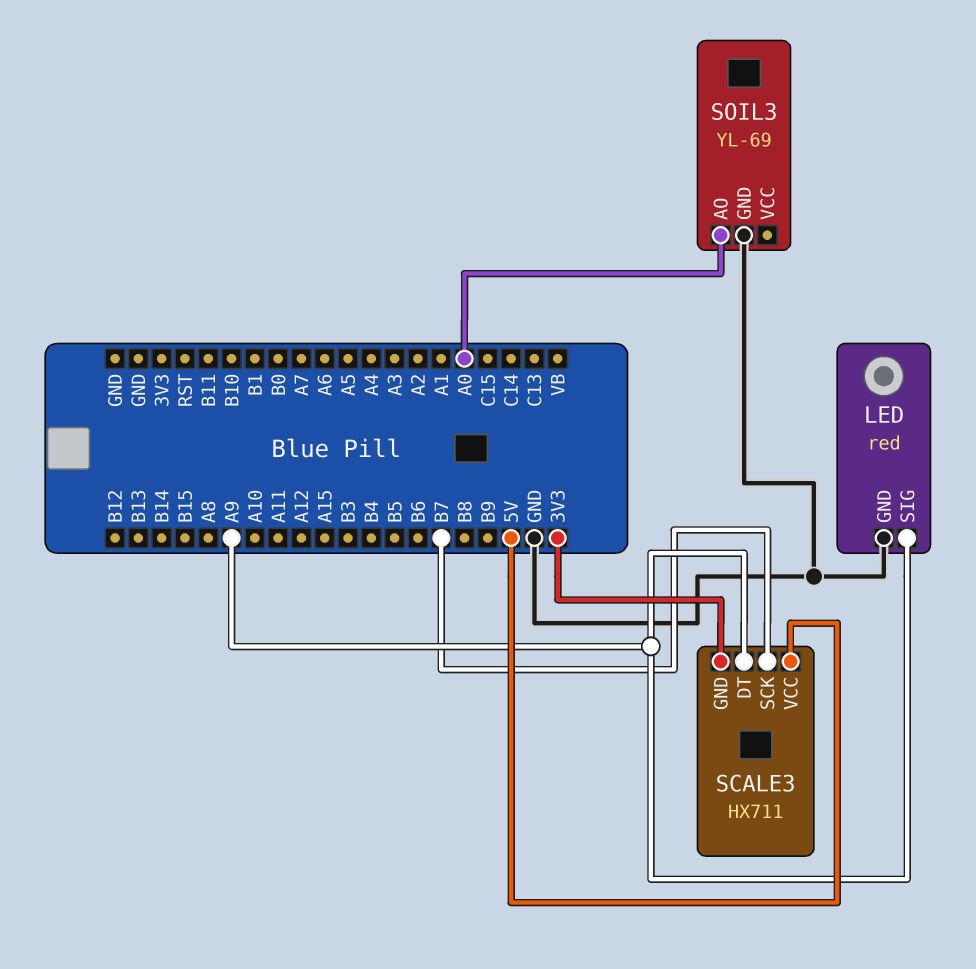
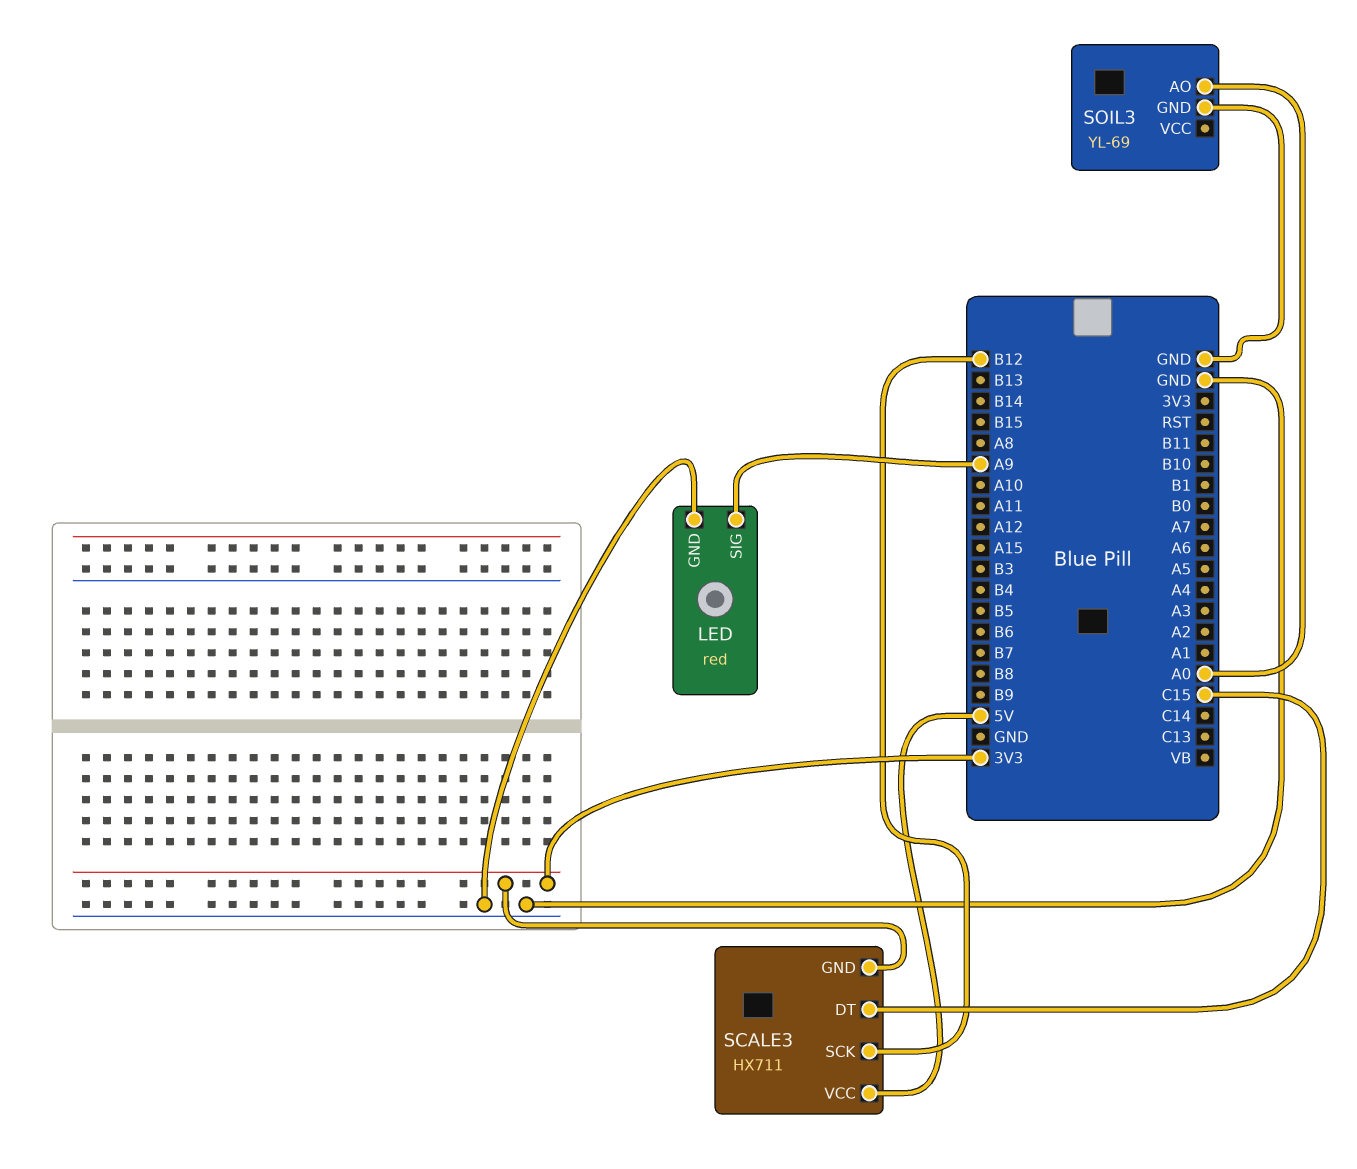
SCALE3 pin DT: A9 -> C15
SCALE3 pin SCK: B7 -> B12

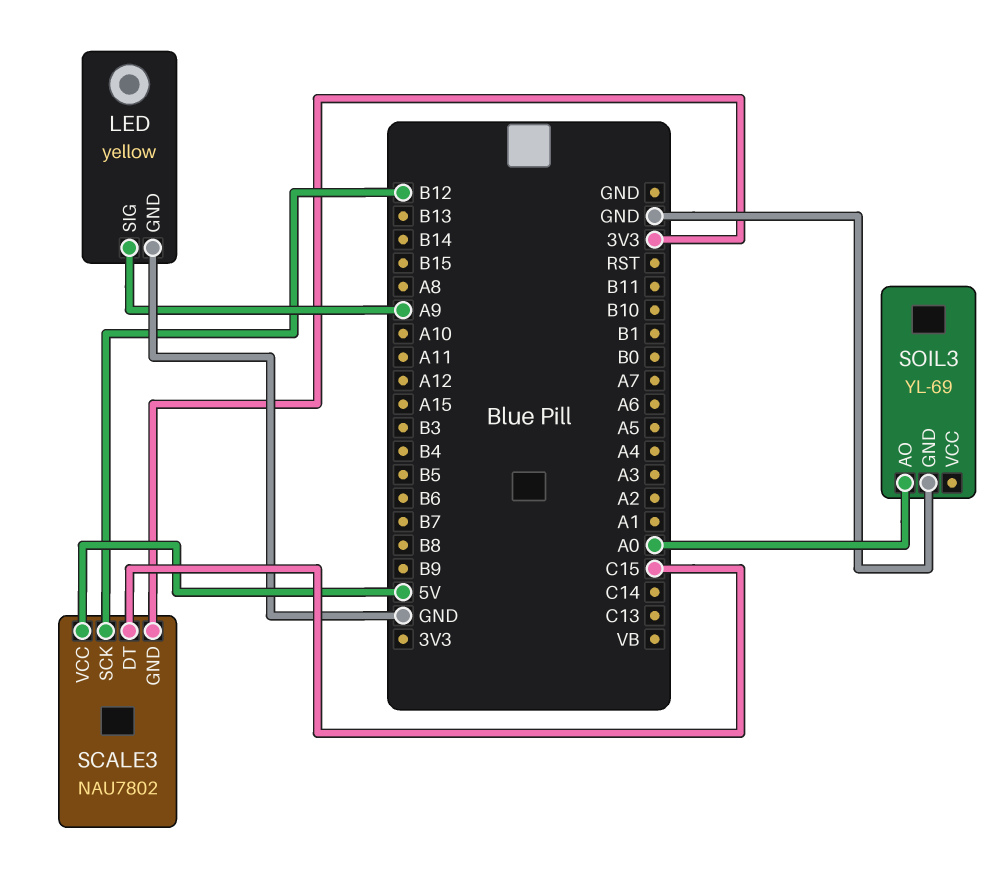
LED: red -> yellow
SCALE3: HX711 -> NAU7802

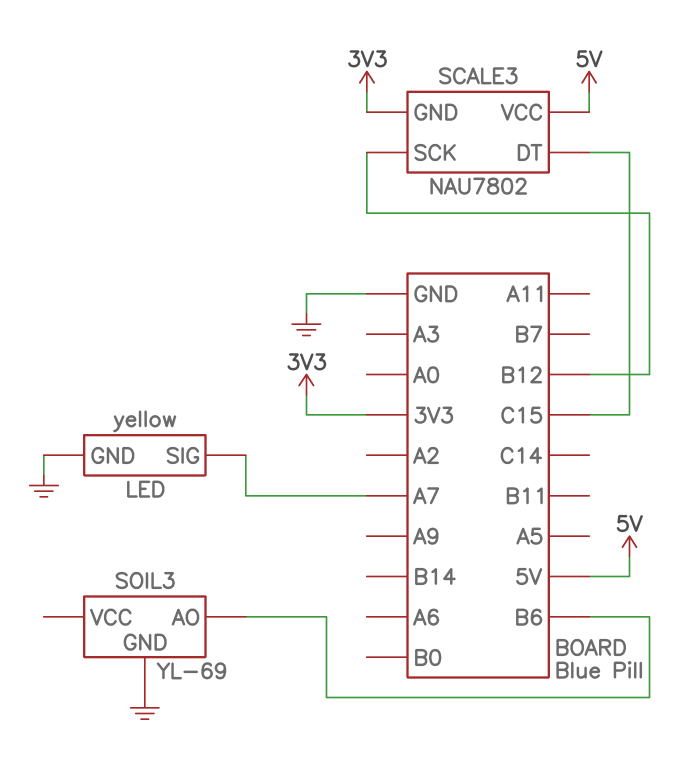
LED pin SIG: A9 -> A7
SOIL3 pin AO: A0 -> B6

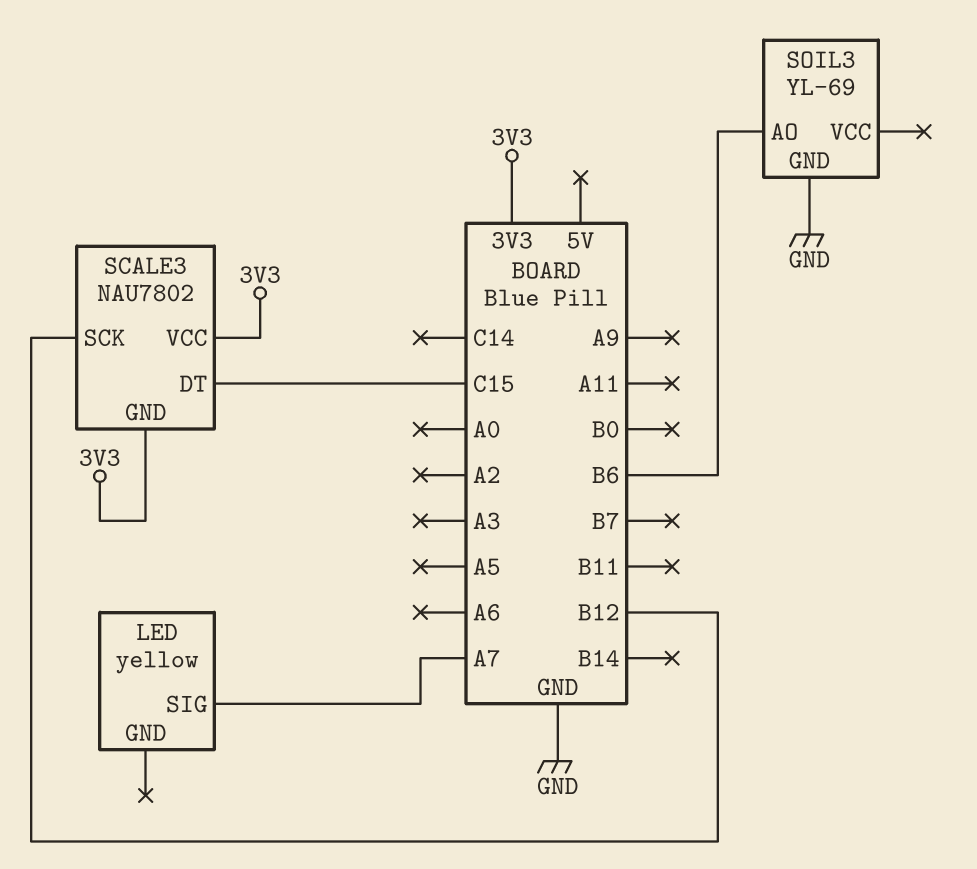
LED pin GND: GND -> none
SCALE3 pin VCC: 5V -> 3V3

